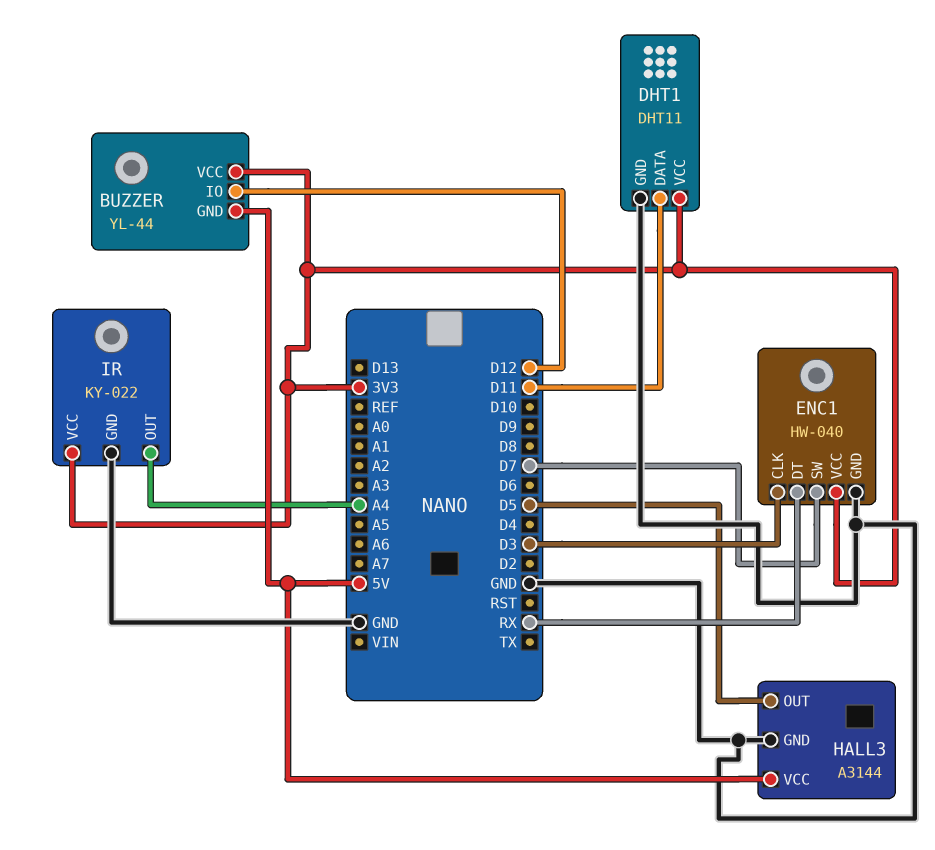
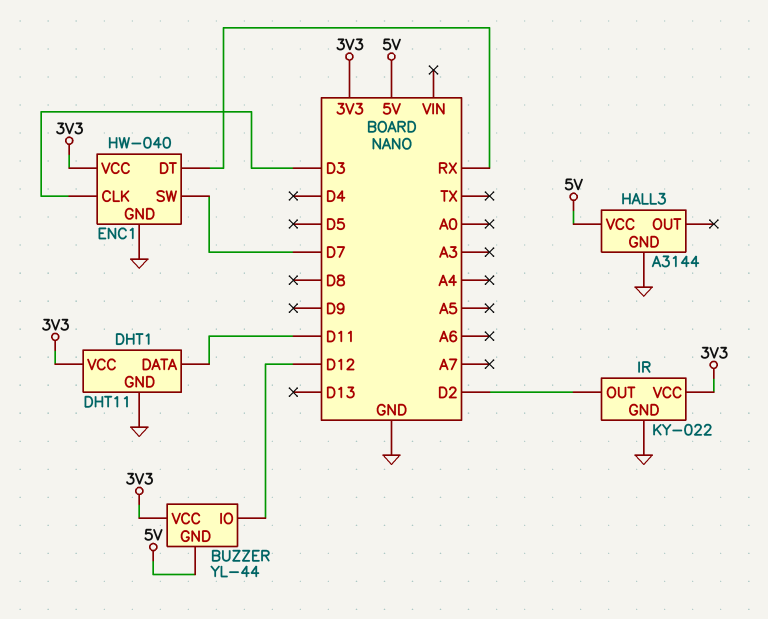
HALL3 pin OUT: D5 -> none
IR pin OUT: A4 -> D2

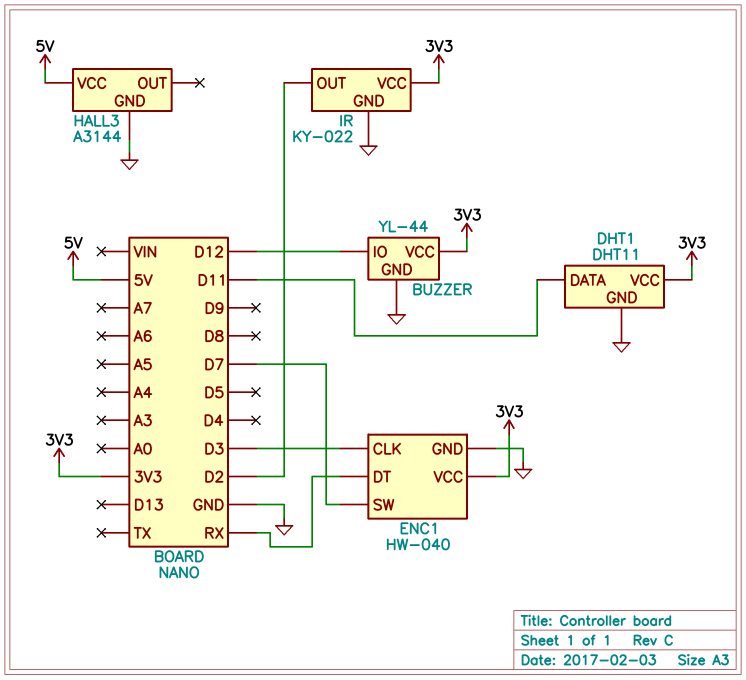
BUZZER pin GND: 5V -> GND

